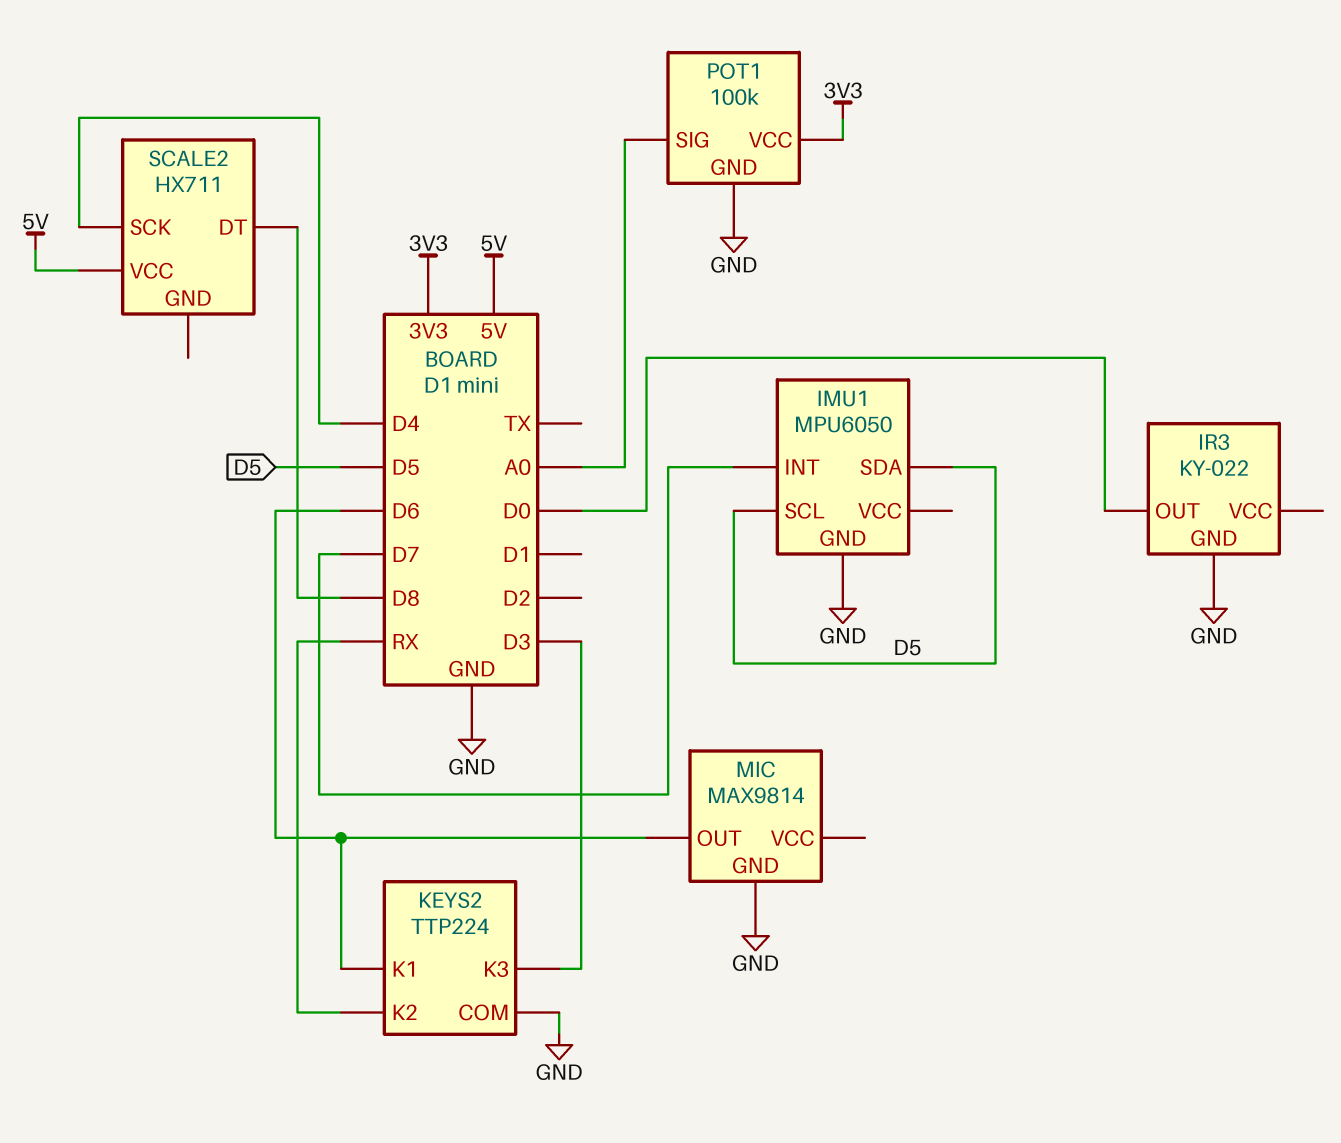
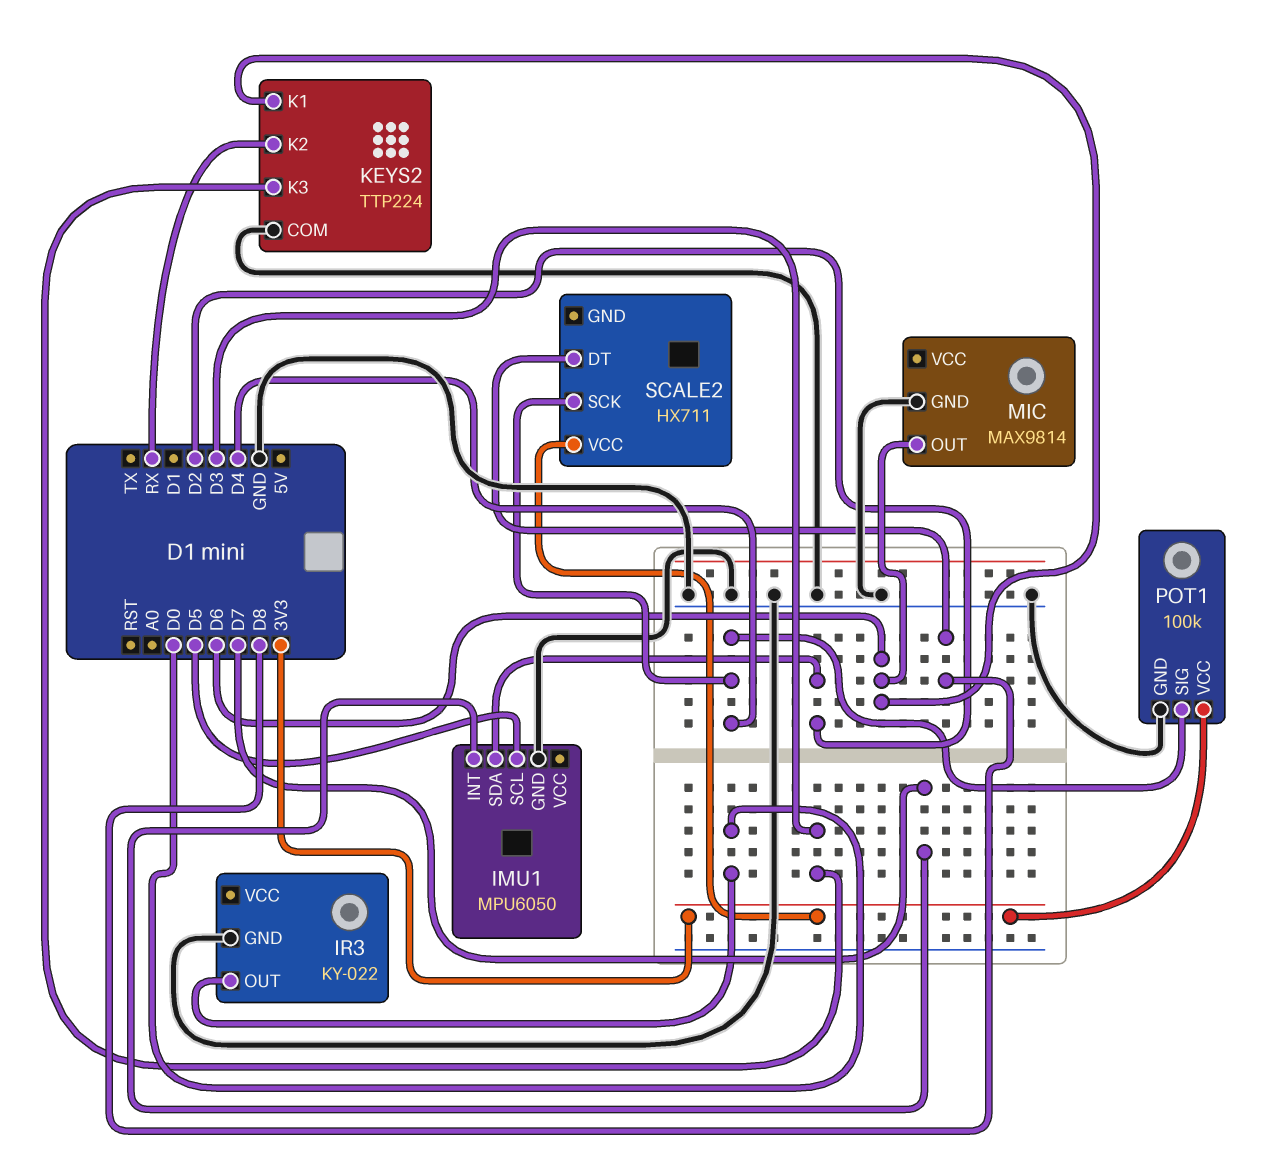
IMU1 pin SDA: D5 -> D2
POT1 pin SIG: A0 -> D4
SCALE2 pin VCC: 5V -> 3V3

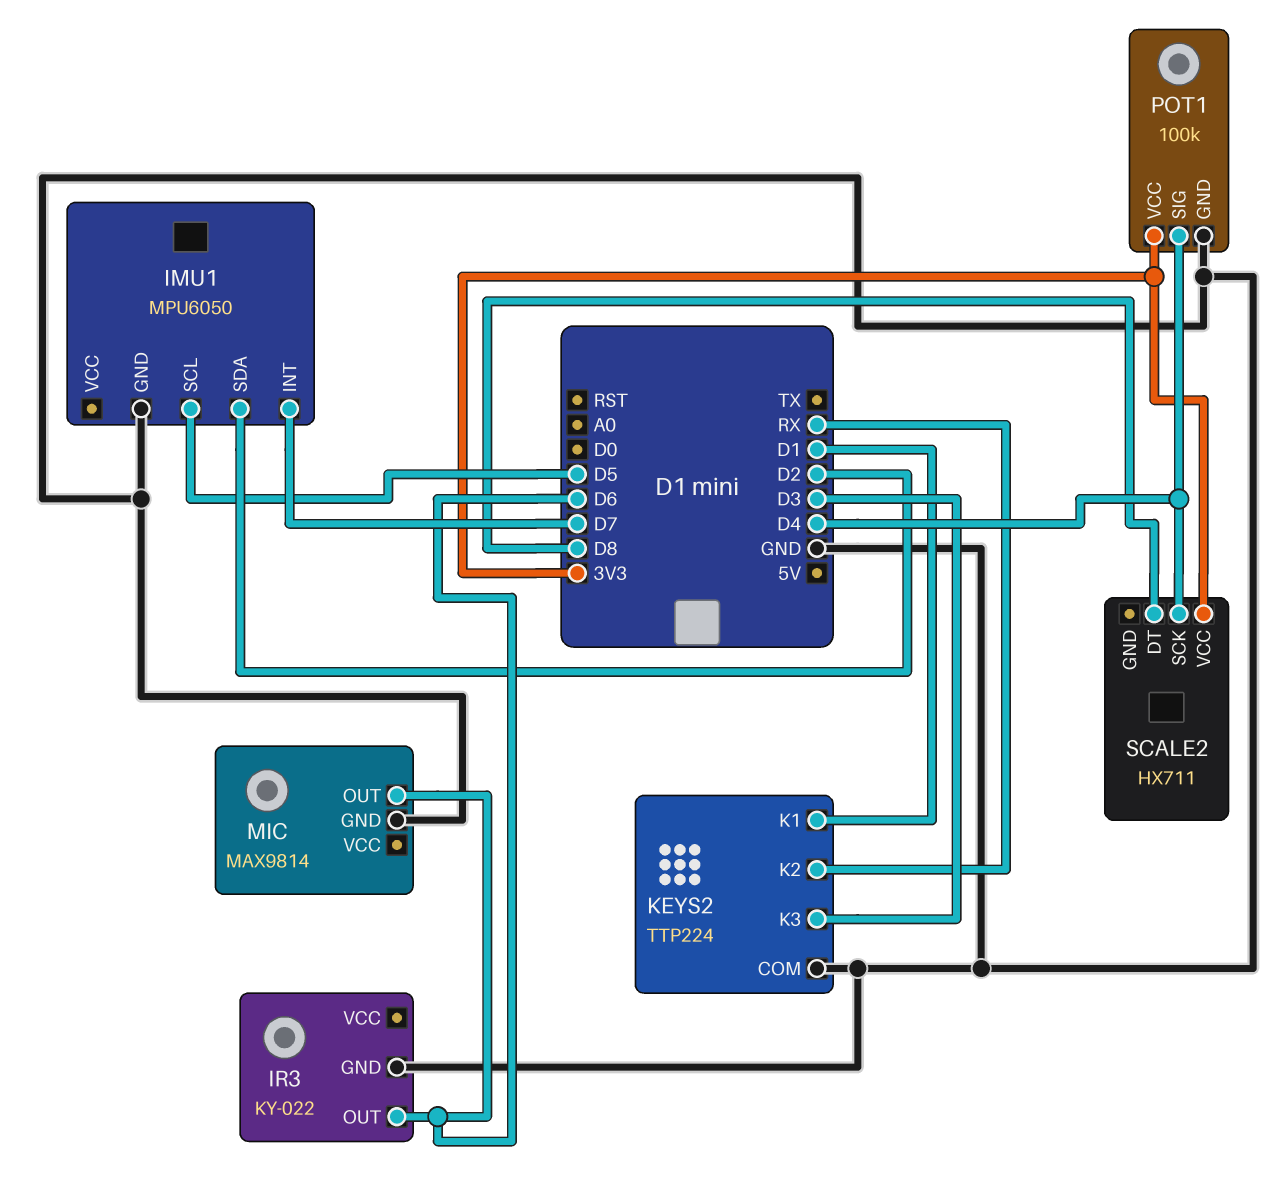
IR3 pin OUT: D0 -> D6
KEYS2 pin K1: D6 -> D1

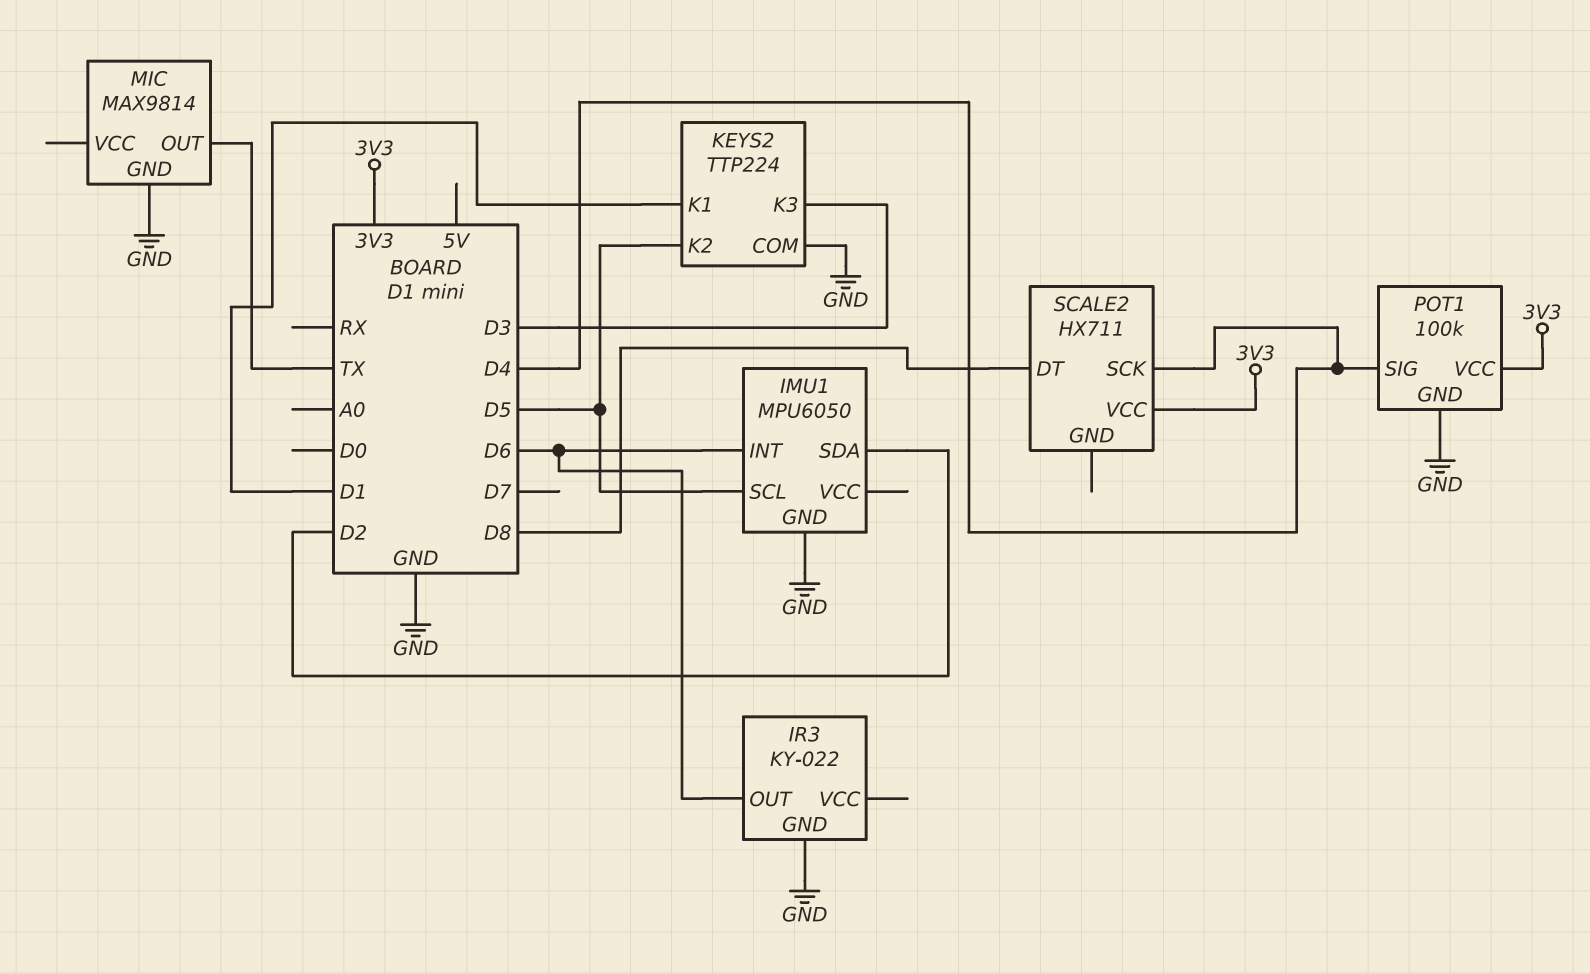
IMU1 pin INT: D7 -> D6
KEYS2 pin K2: RX -> D5
MIC pin OUT: D6 -> TX

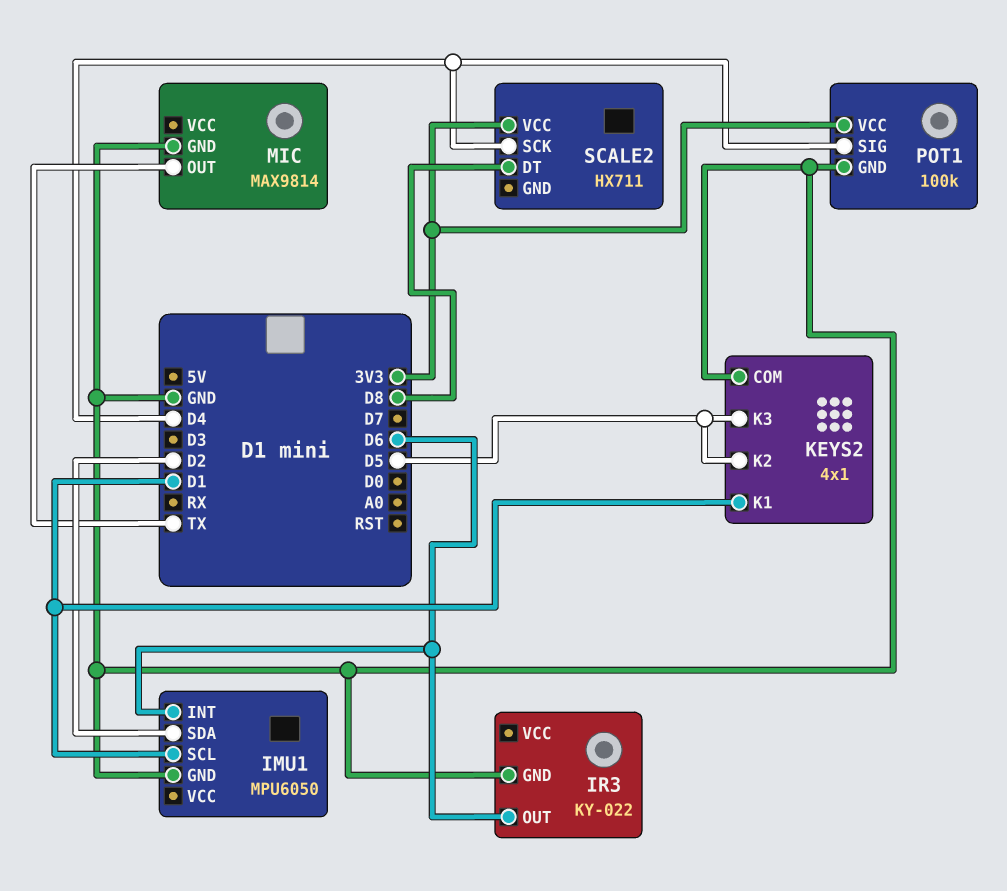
IMU1 pin SCL: D5 -> D1
KEYS2: TTP224 -> 4x1
KEYS2 pin K3: D3 -> D5

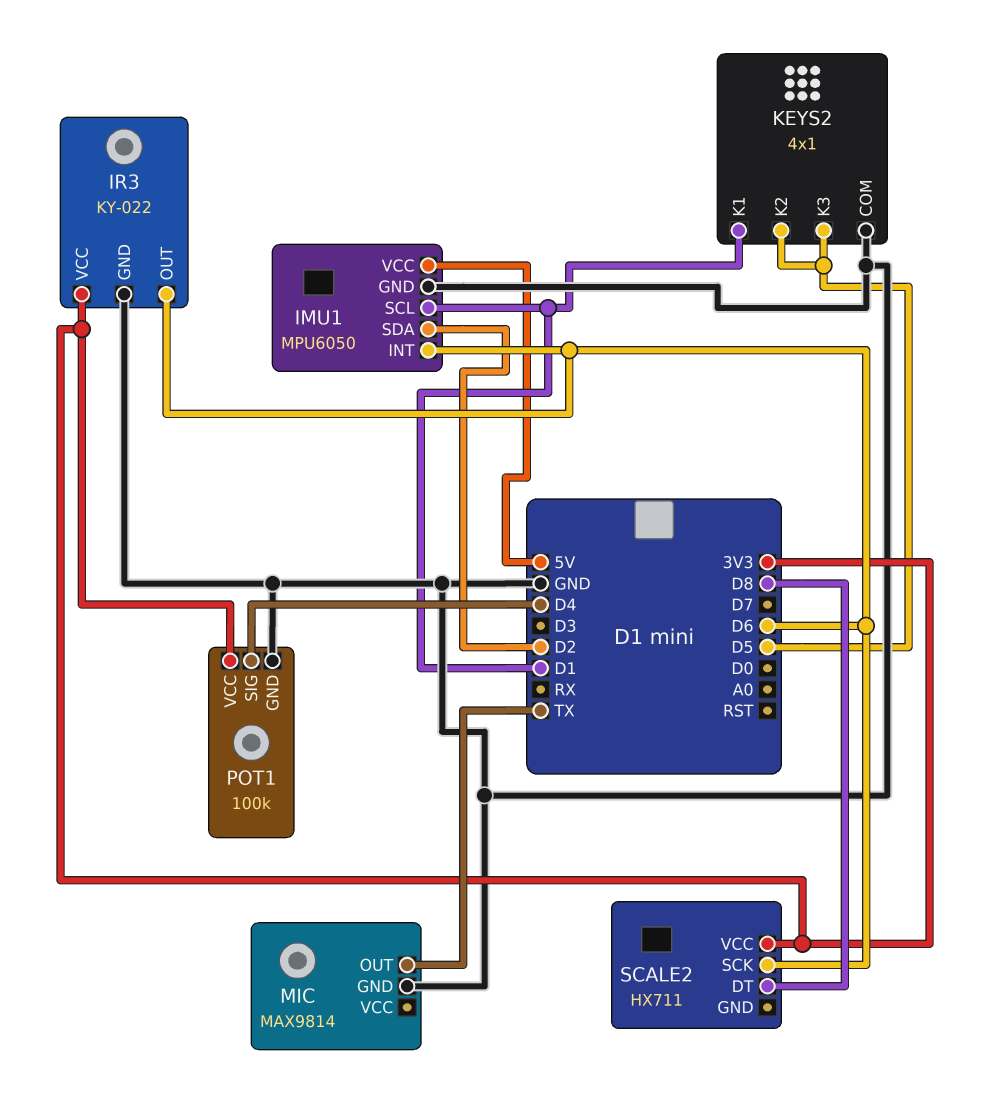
IMU1 pin VCC: none -> 5V
IR3 pin VCC: none -> 3V3
SCALE2 pin SCK: D4 -> D6

